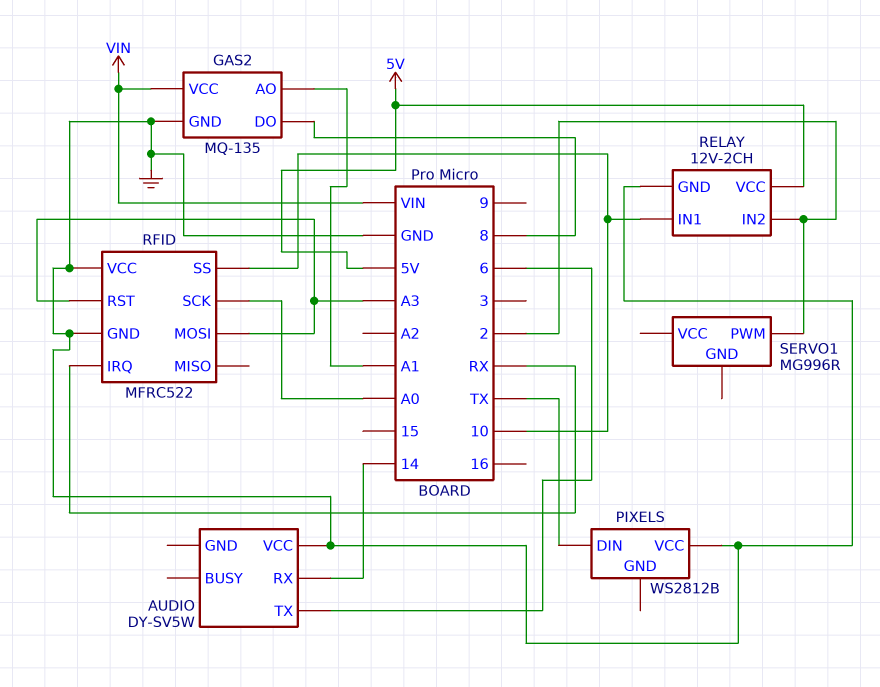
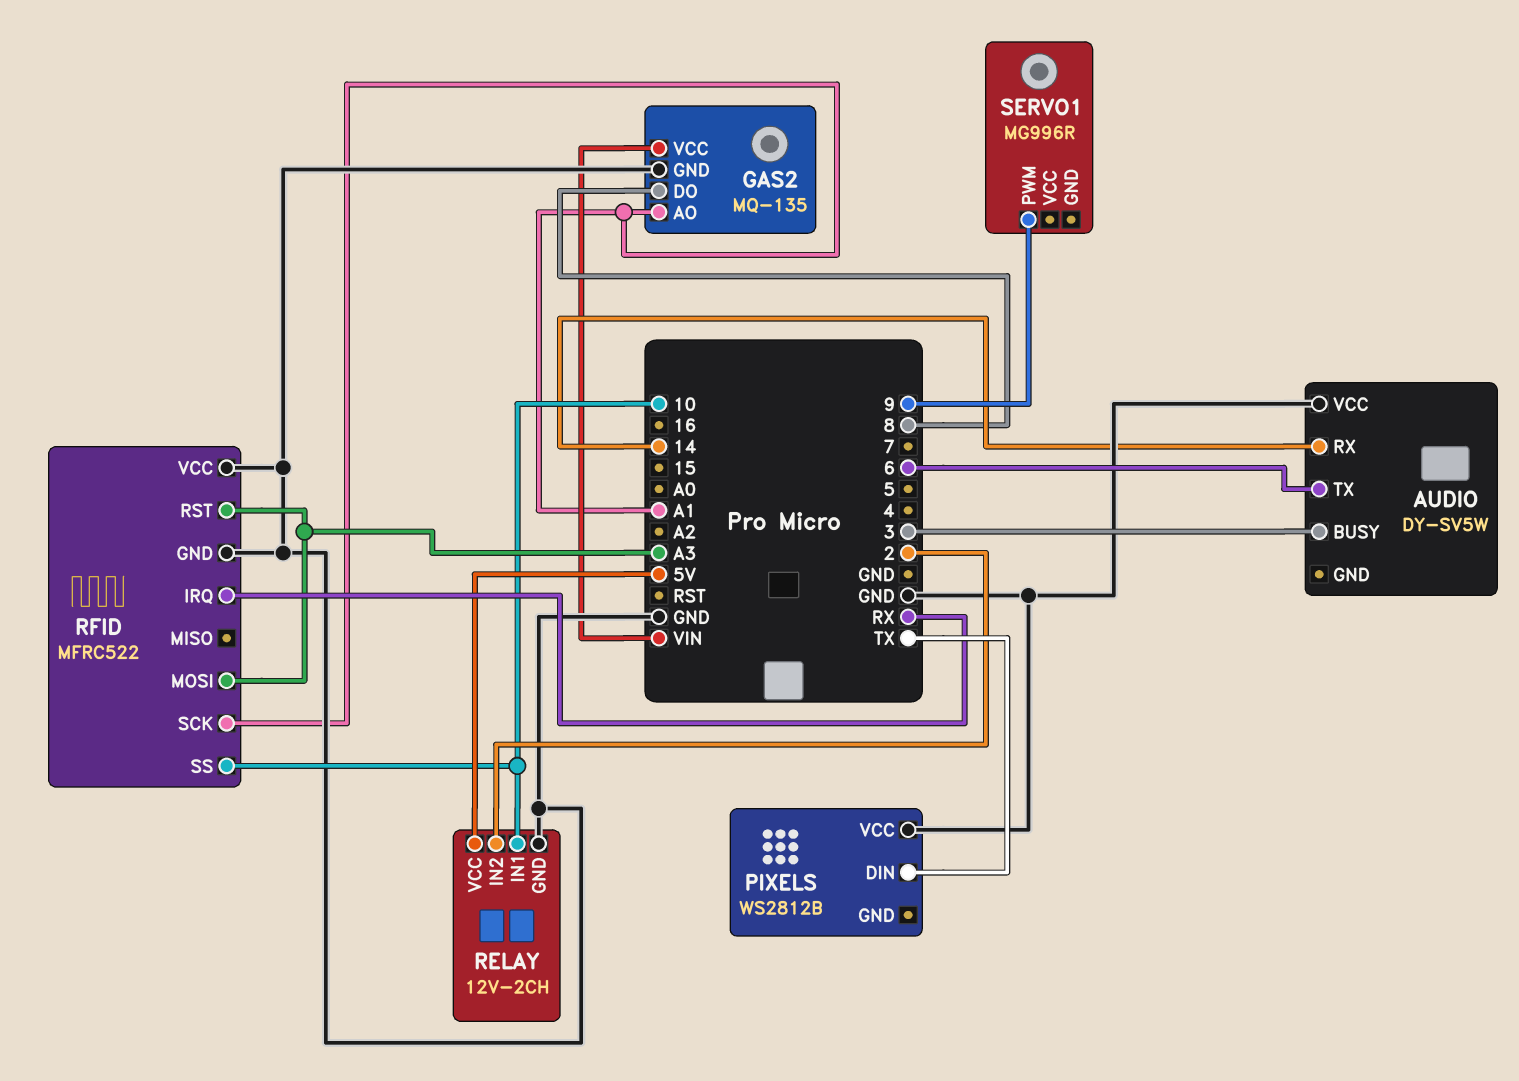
AUDIO pin BUSY: none -> 3
RFID pin SCK: A0 -> A1
SERVO1 pin PWM: 2 -> 9

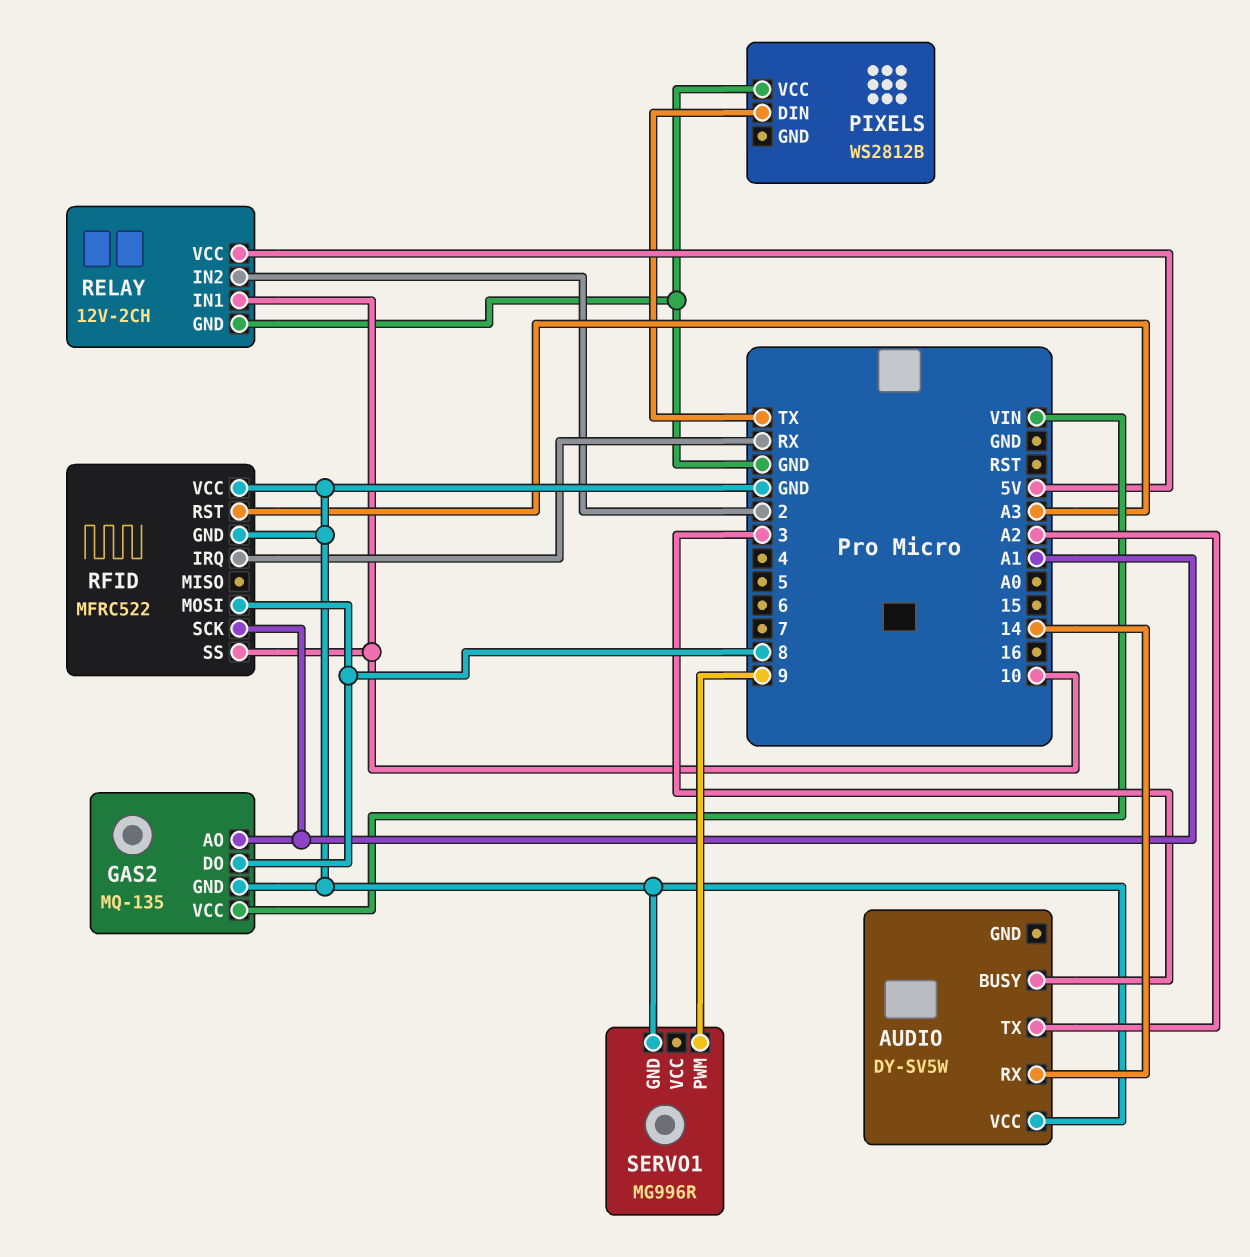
AUDIO pin TX: 6 -> A2
RFID pin MOSI: A3 -> 8
SERVO1 pin GND: none -> GND

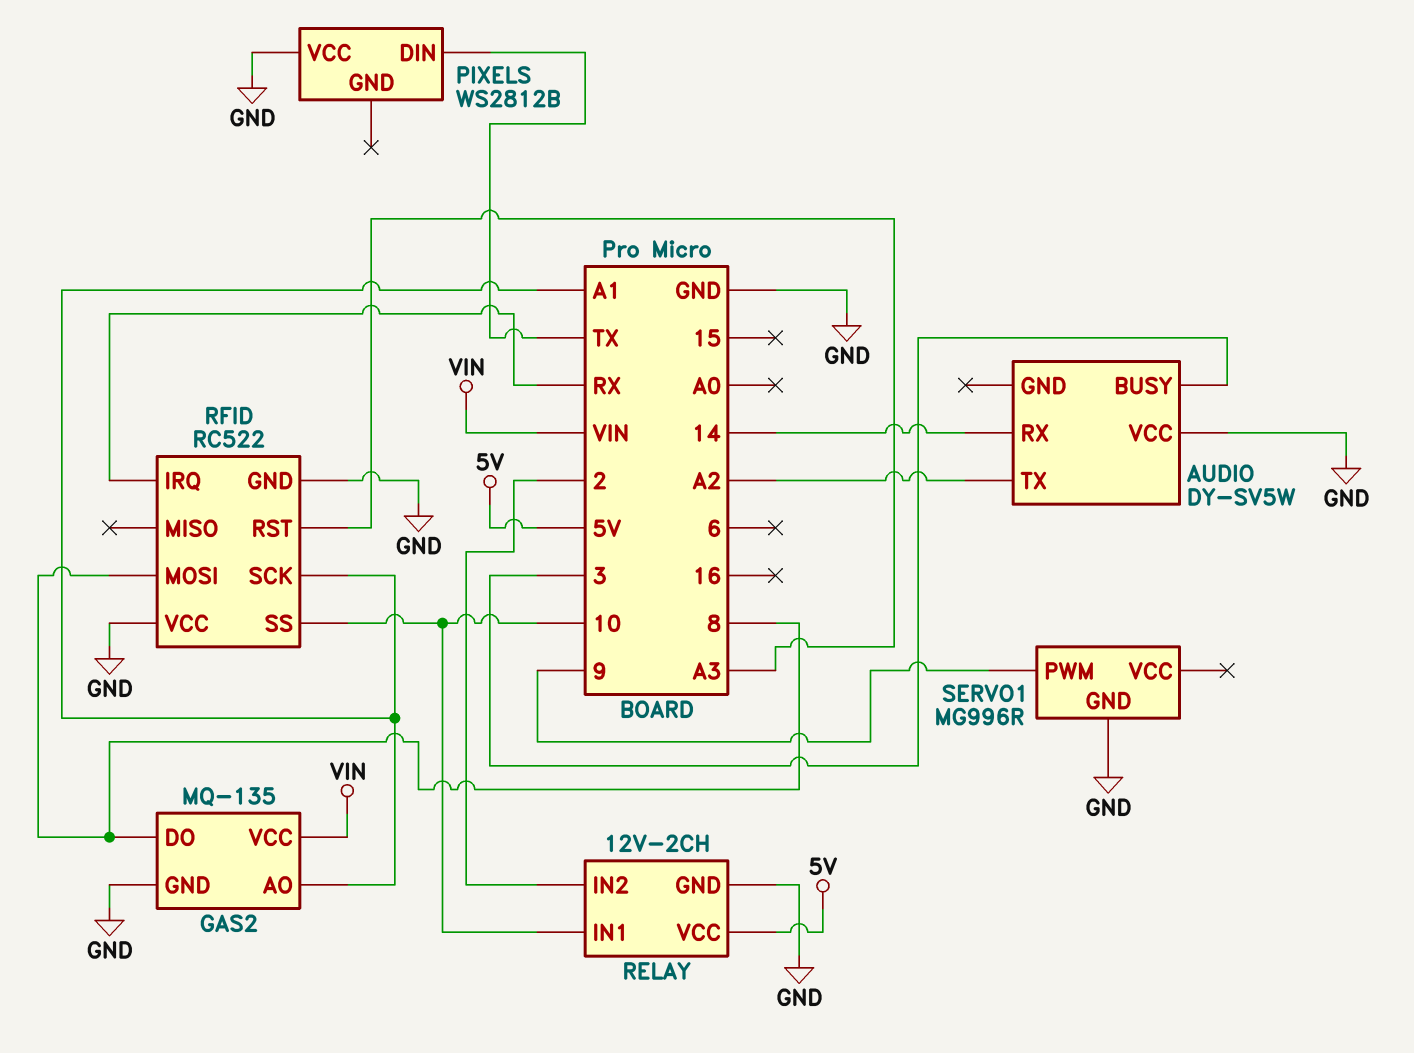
RFID: MFRC522 -> RC522

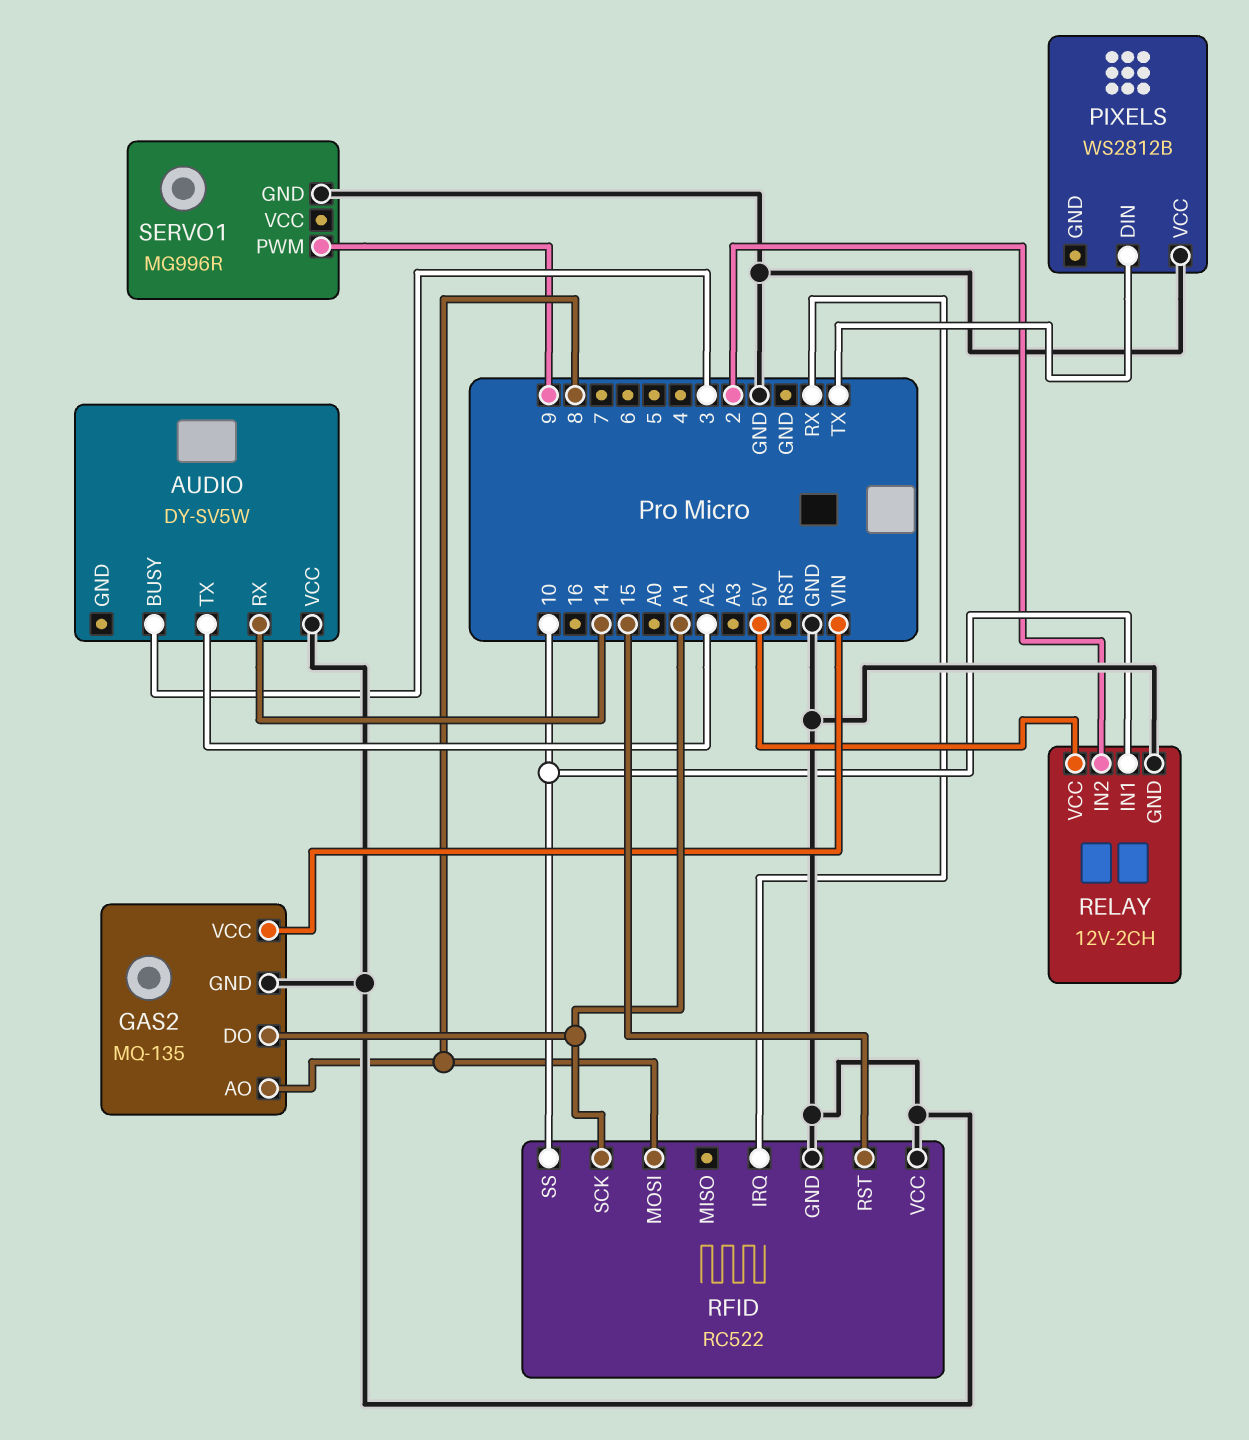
GAS2 pin AO: A1 -> 8
GAS2 pin DO: 8 -> A1
RFID pin RST: A3 -> 15

